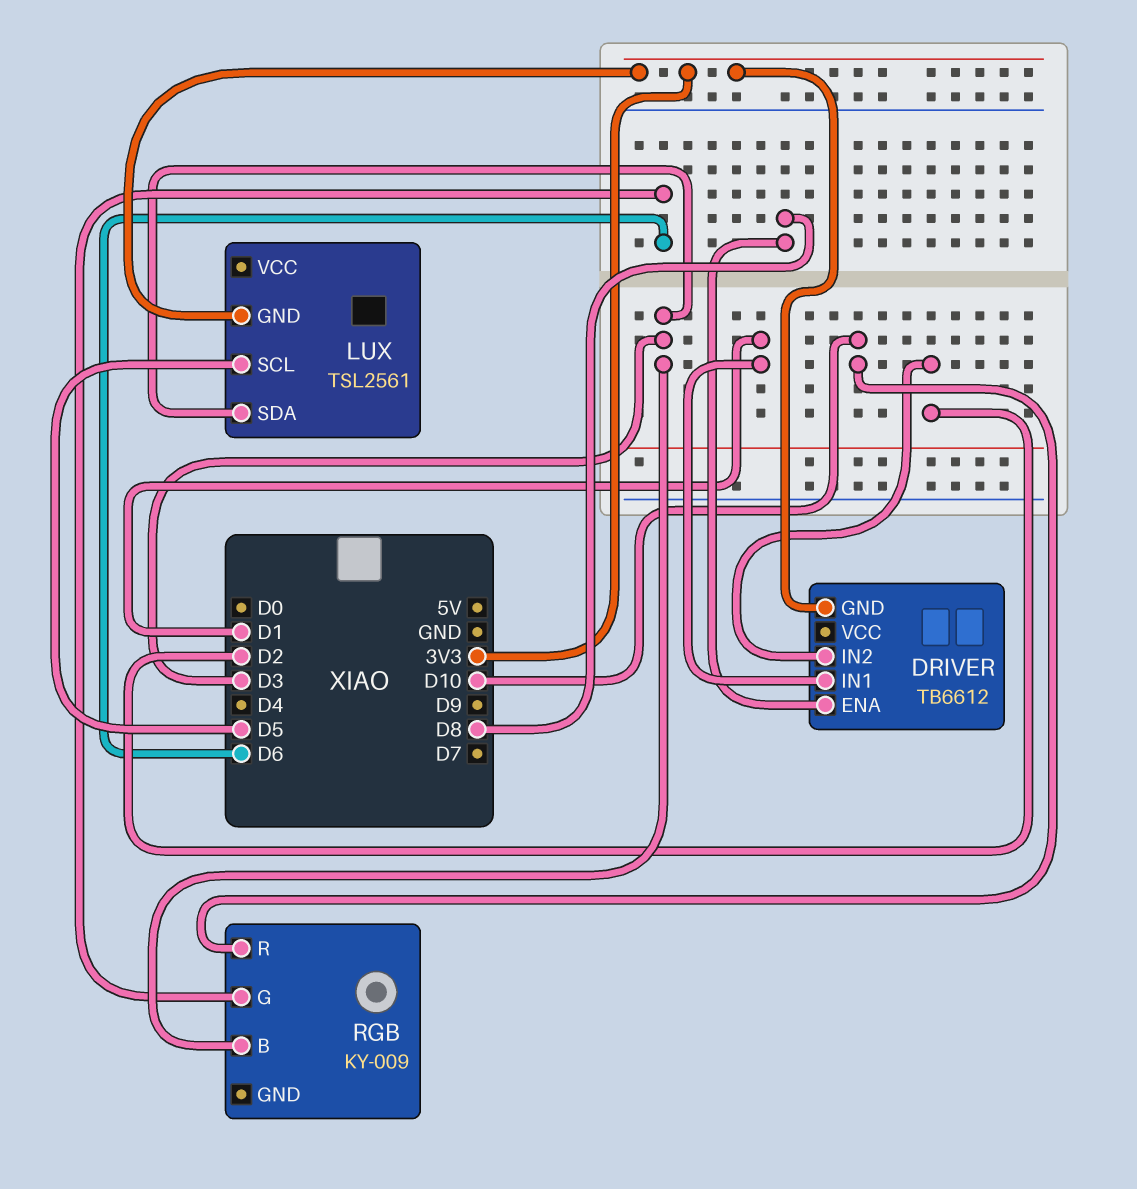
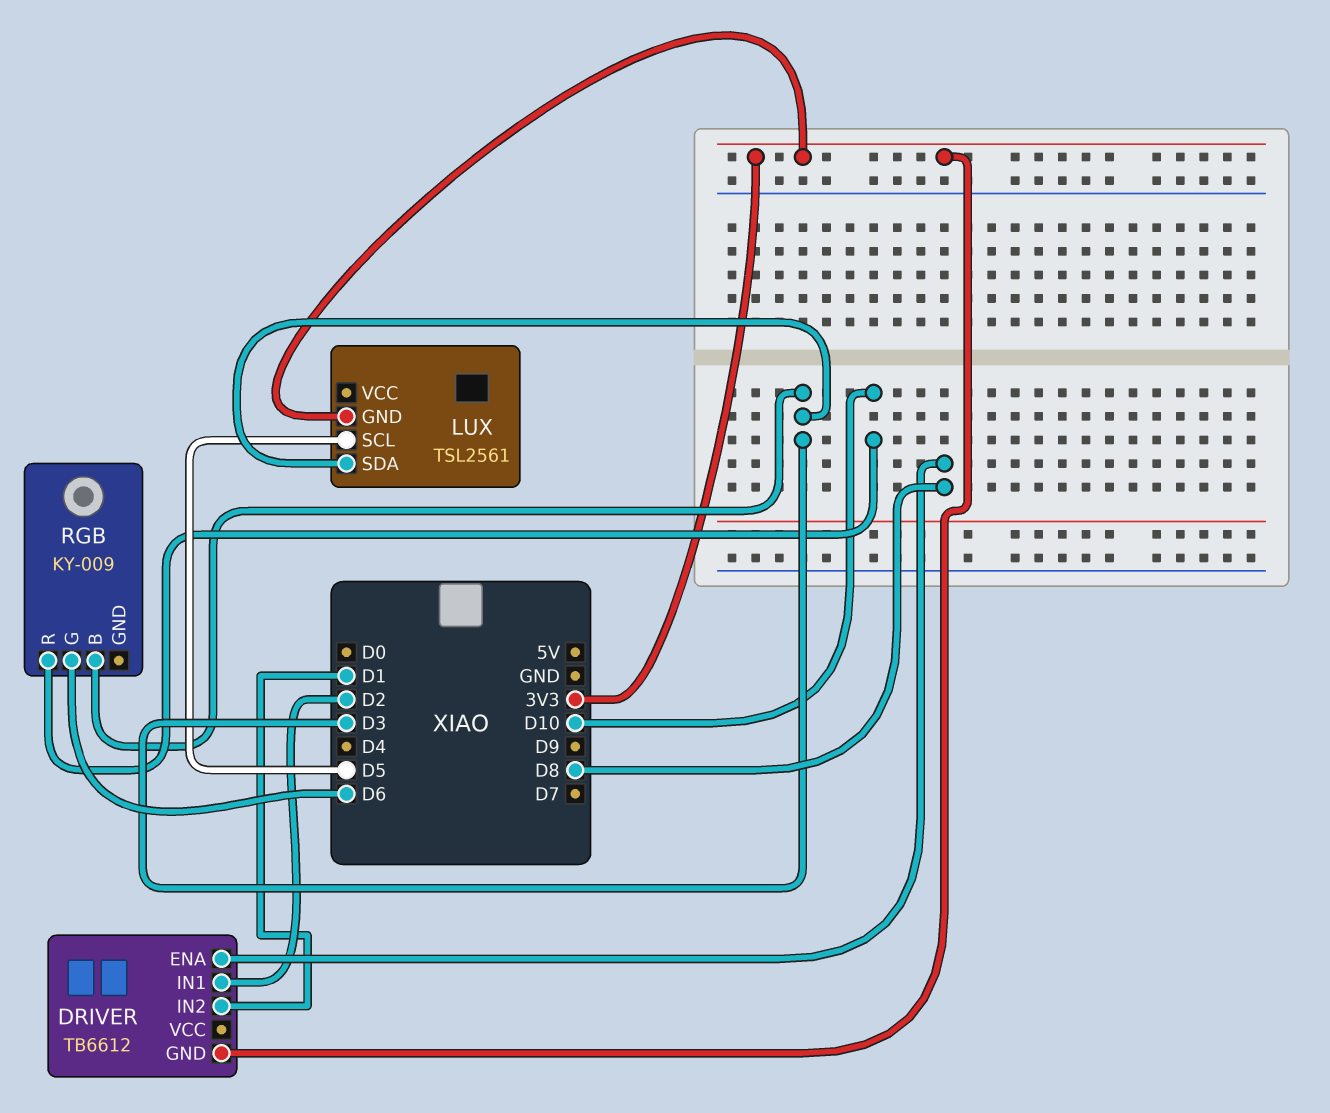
DRIVER pin IN1: D1 -> D2
DRIVER pin IN2: D2 -> D1

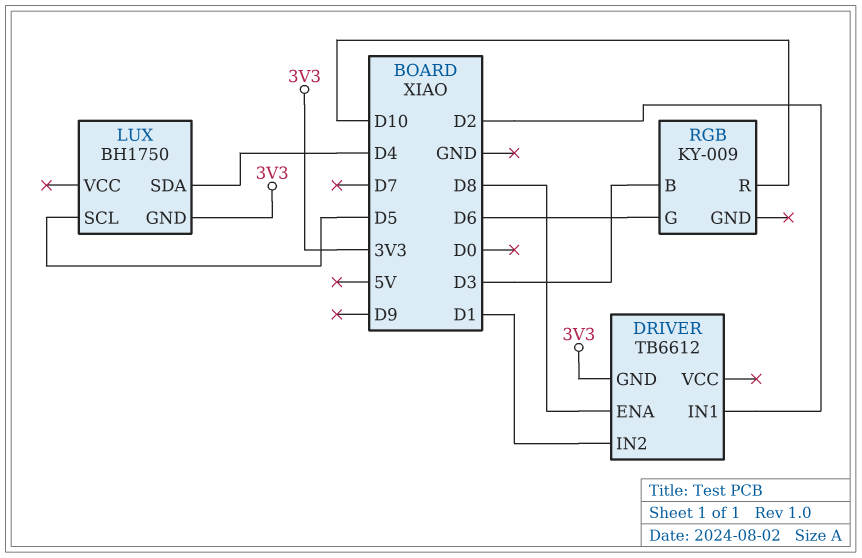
LUX: TSL2561 -> BH1750
LUX pin SDA: D3 -> D4

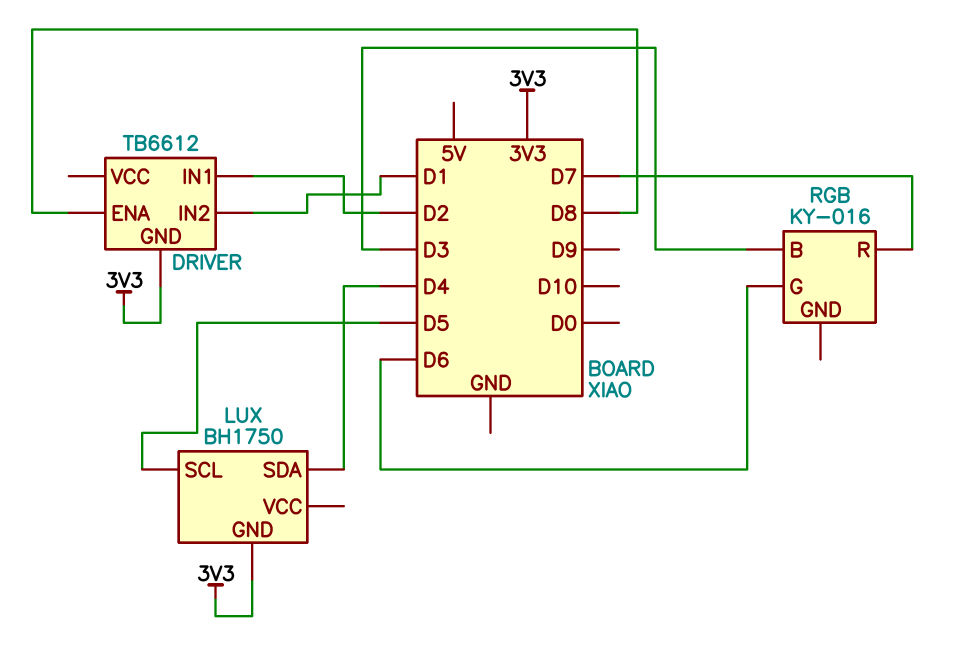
RGB: KY-009 -> KY-016
RGB pin R: D10 -> D7

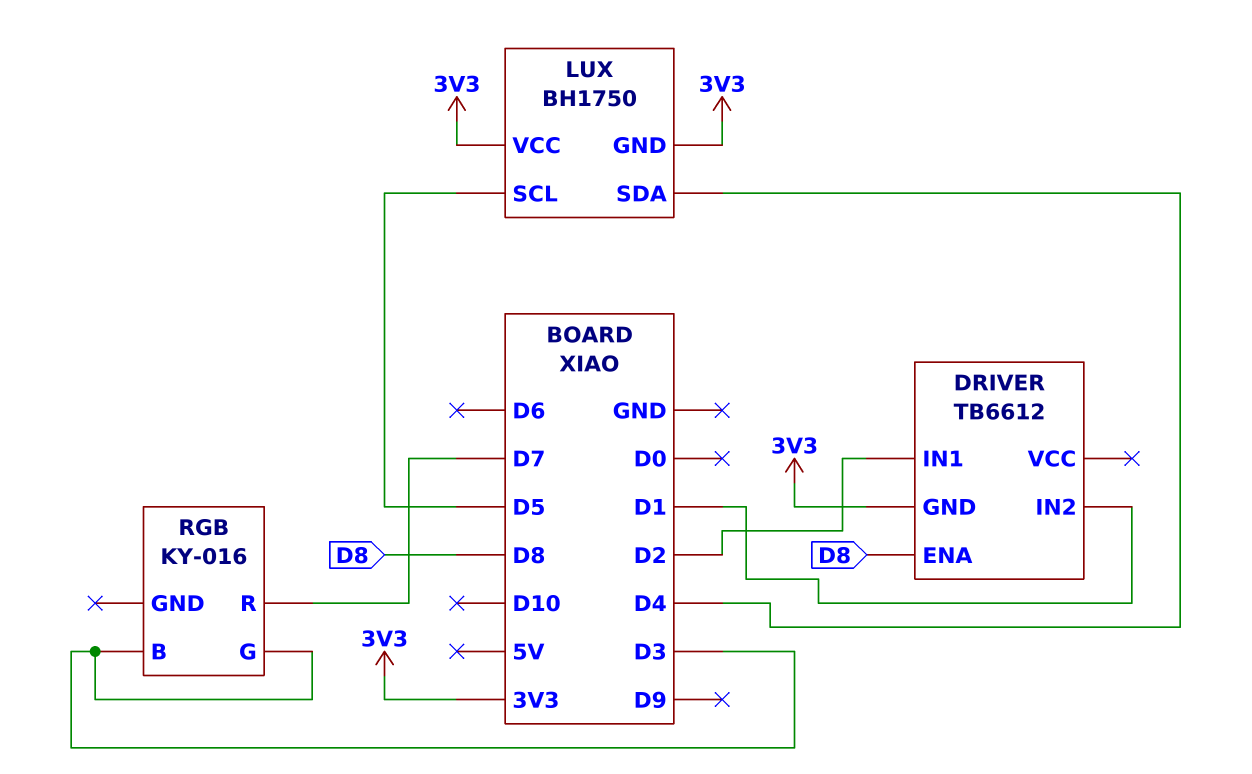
LUX pin VCC: none -> 3V3
RGB pin G: D6 -> D3

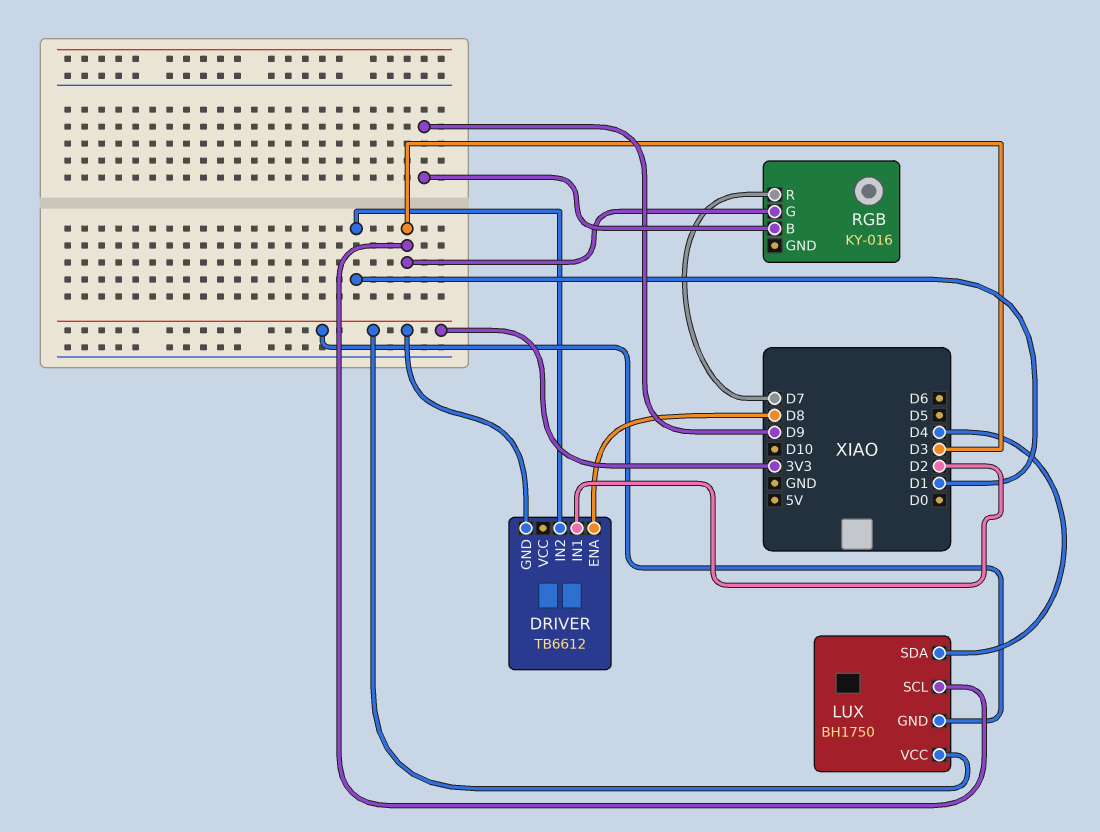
LUX pin SCL: D5 -> D3
RGB pin B: D3 -> D9

